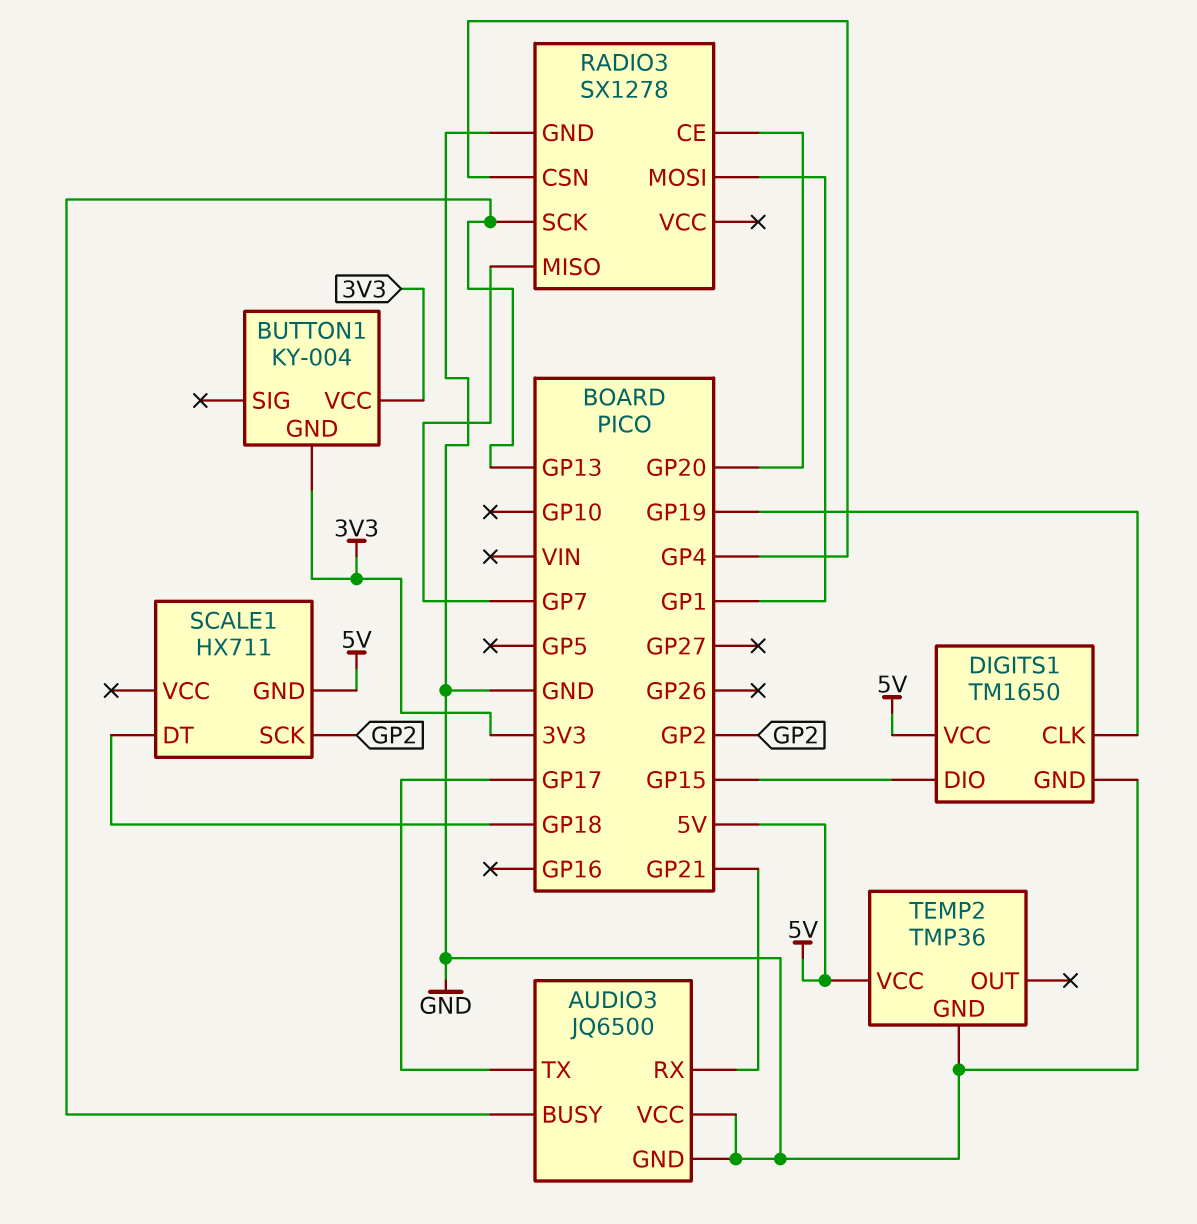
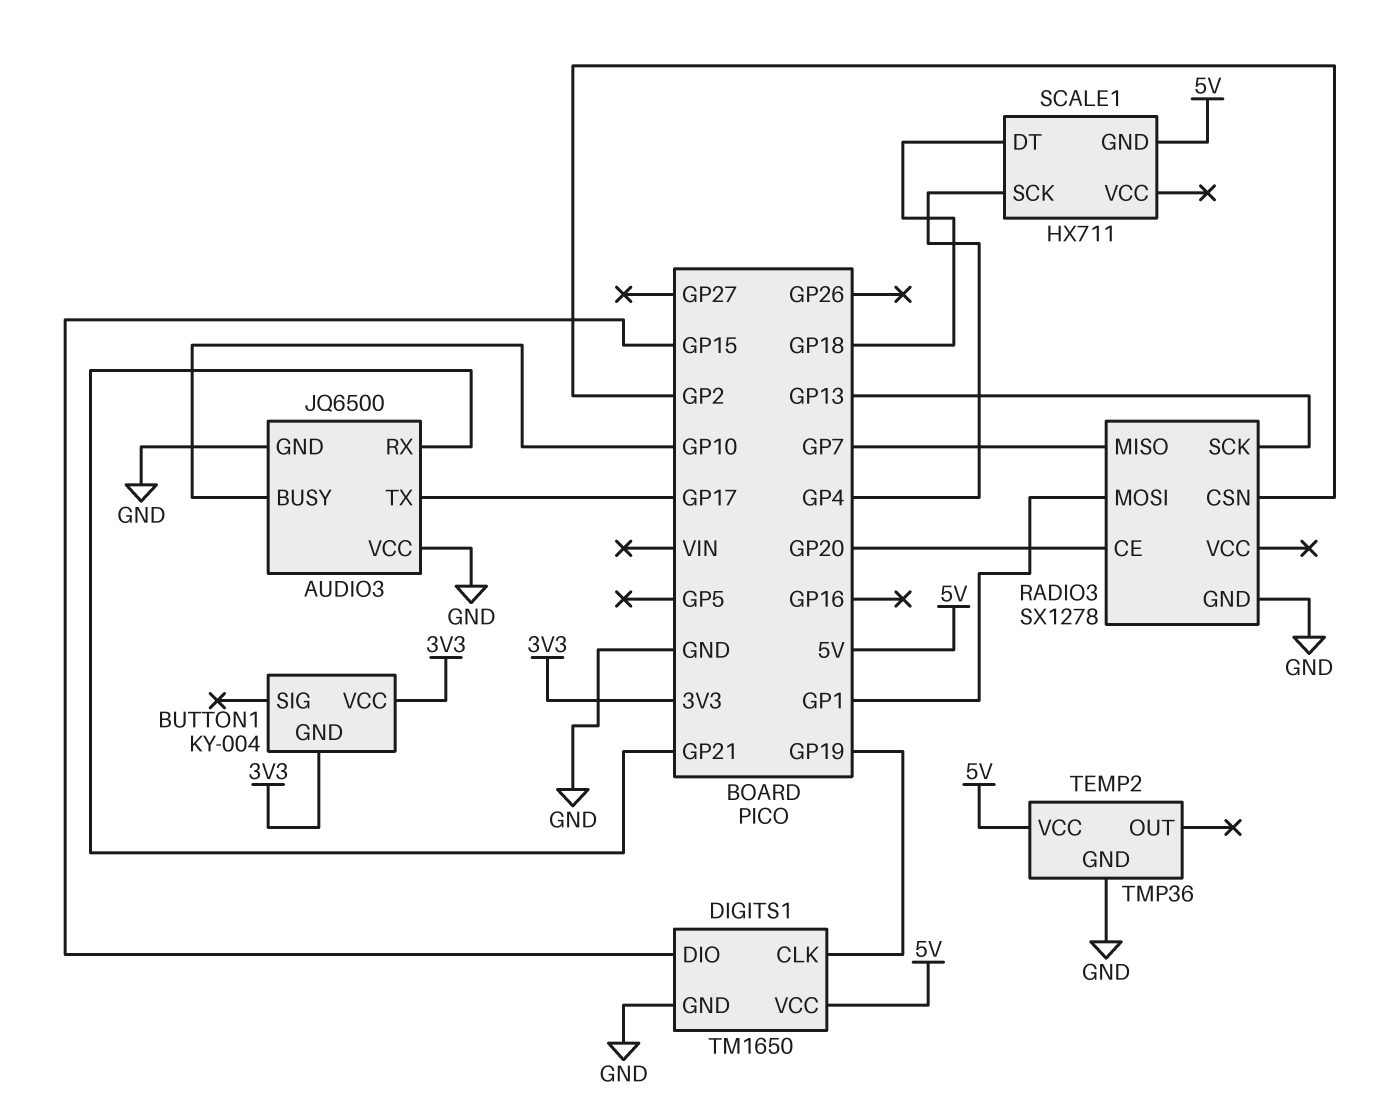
AUDIO3 pin BUSY: GP13 -> GP10
RADIO3 pin CSN: GP4 -> GP2
SCALE1 pin SCK: GP2 -> GP4

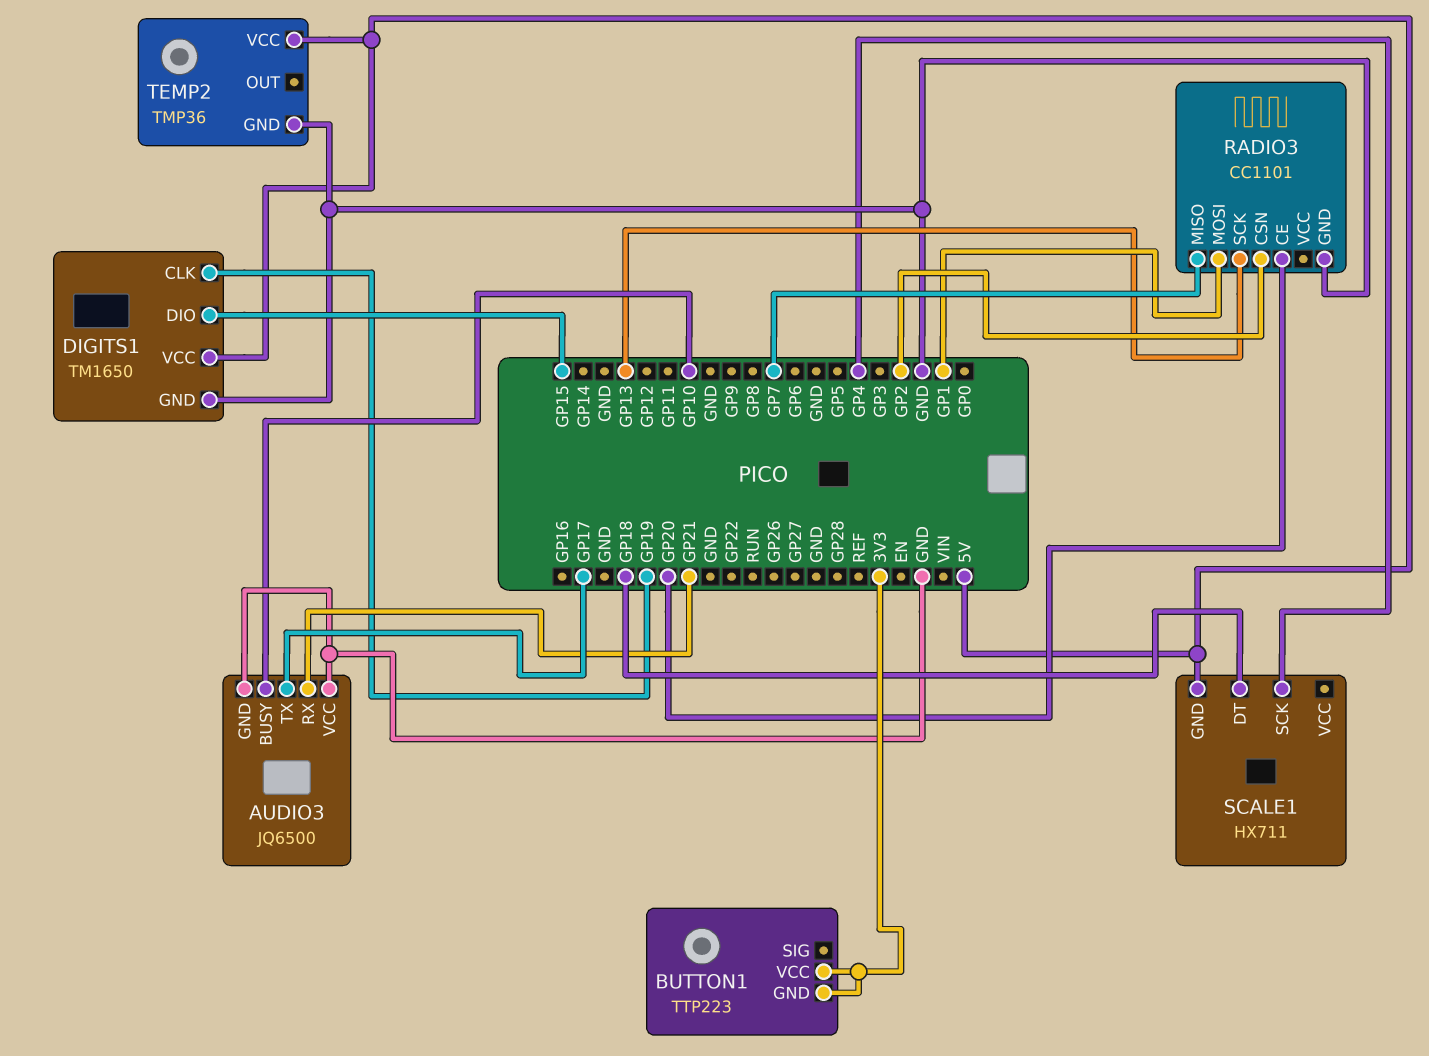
BUTTON1: KY-004 -> TTP223
RADIO3: SX1278 -> CC1101

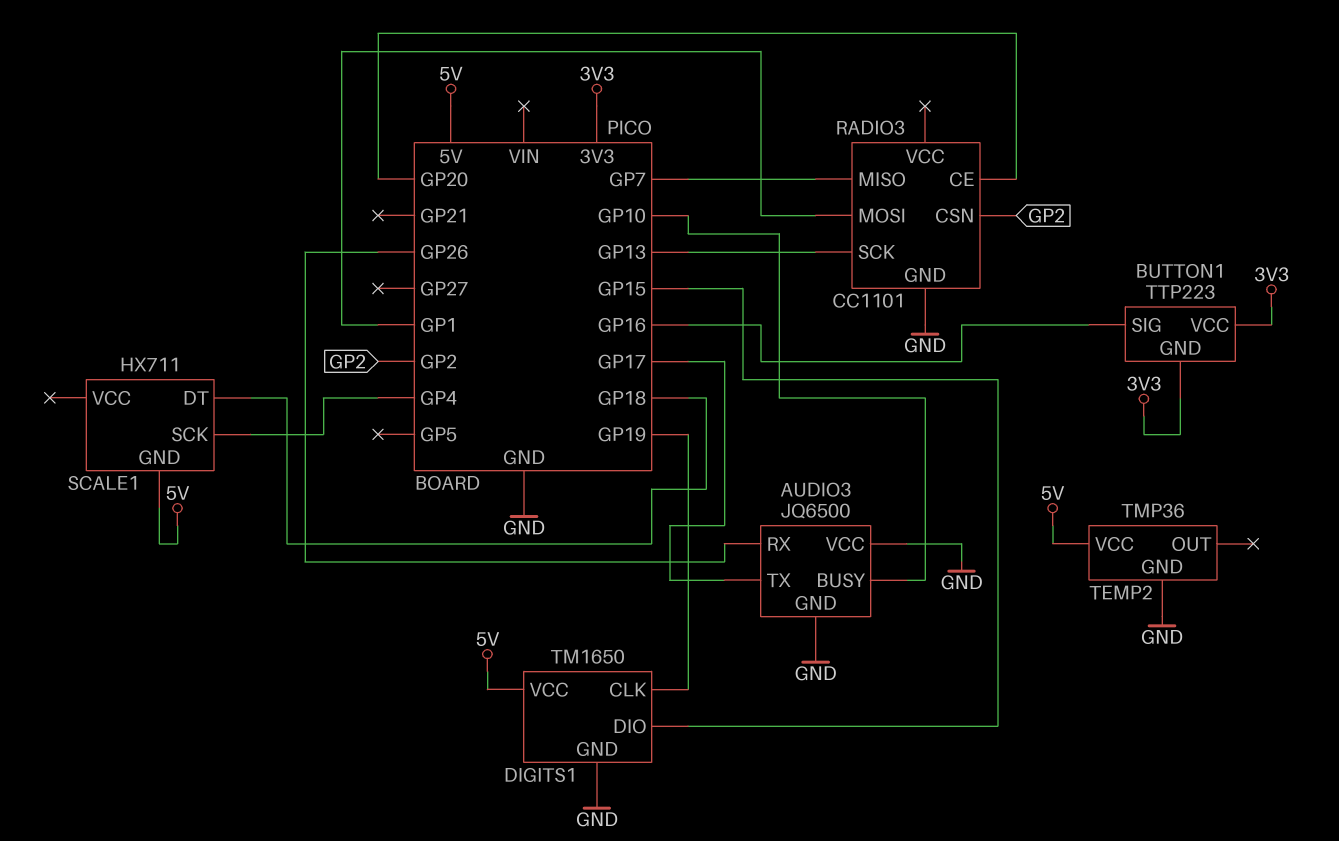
AUDIO3 pin RX: GP21 -> GP26
BUTTON1 pin SIG: none -> GP16

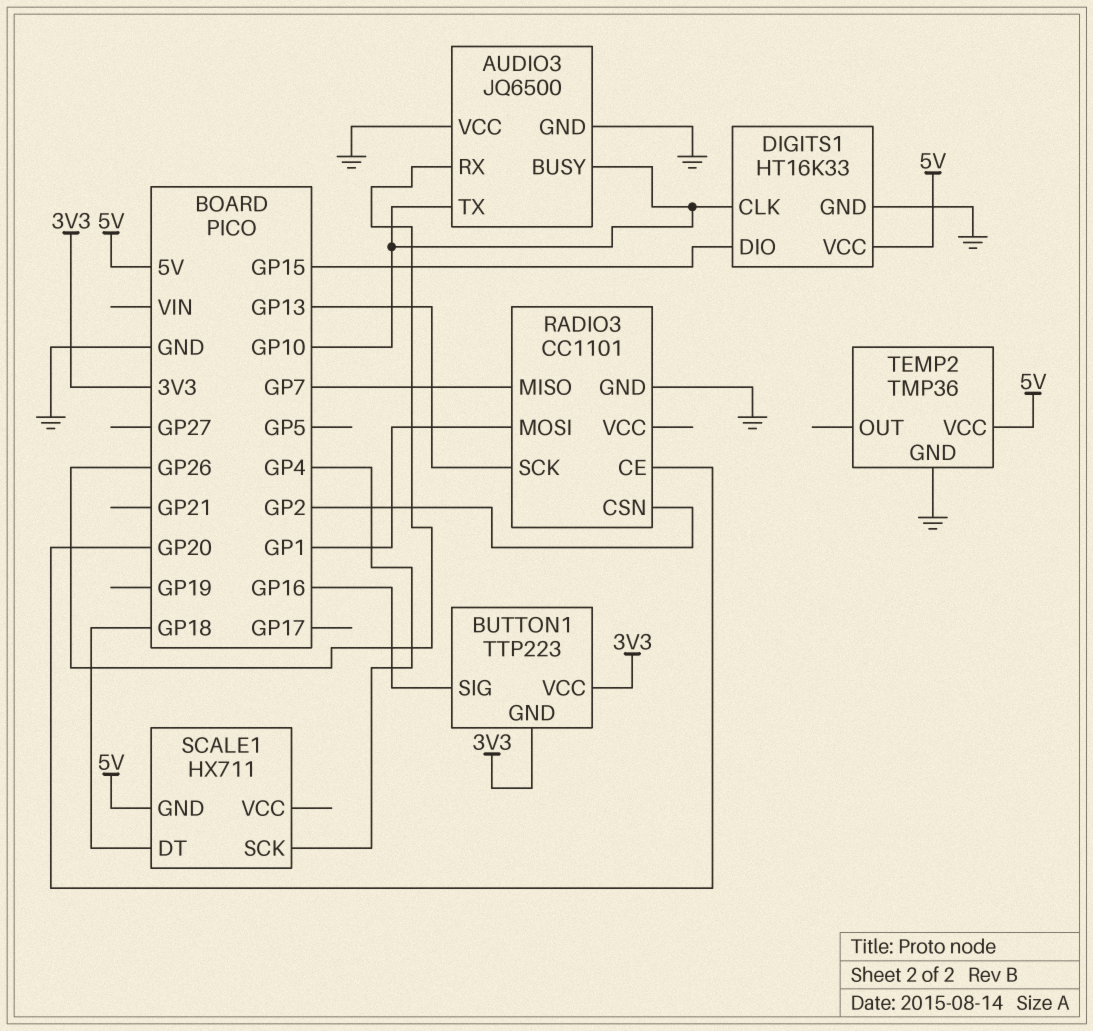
AUDIO3 pin TX: GP17 -> GP10
DIGITS1: TM1650 -> HT16K33
DIGITS1 pin CLK: GP19 -> GP10

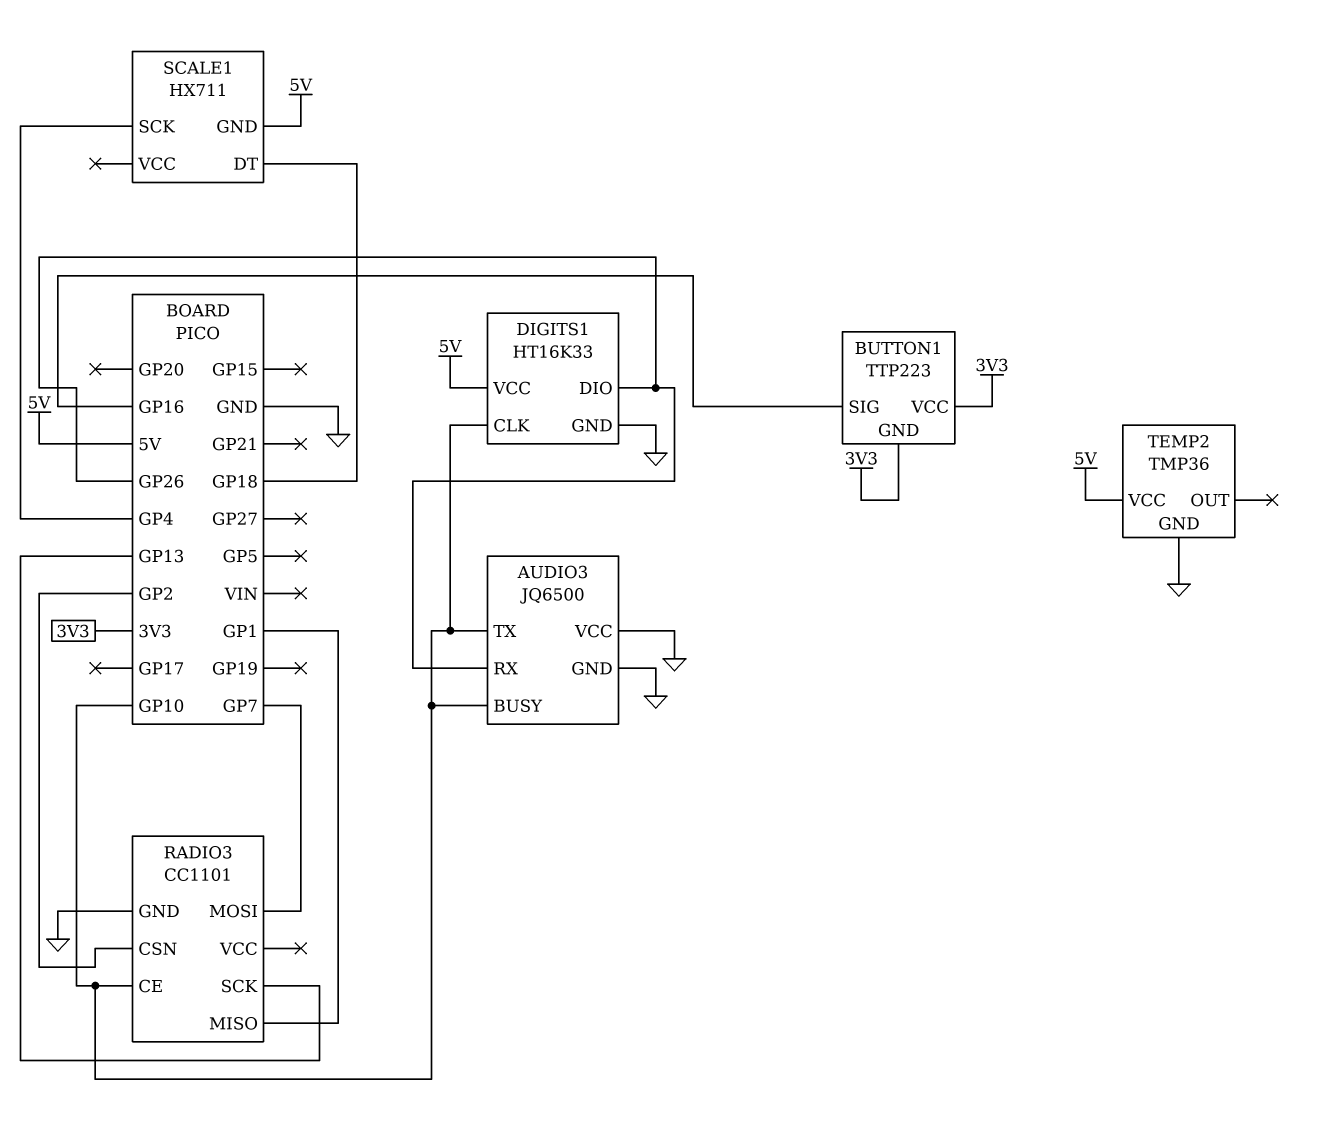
DIGITS1 pin DIO: GP15 -> GP26
RADIO3 pin CE: GP20 -> GP10
RADIO3 pin MISO: GP7 -> GP1
RADIO3 pin MOSI: GP1 -> GP7

